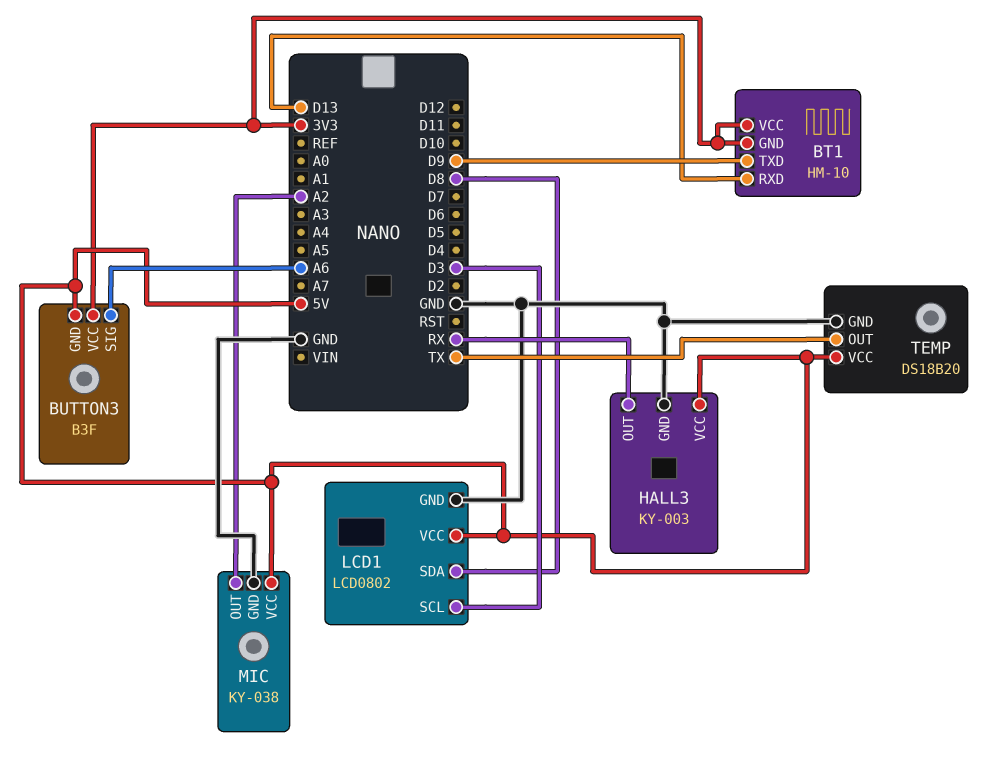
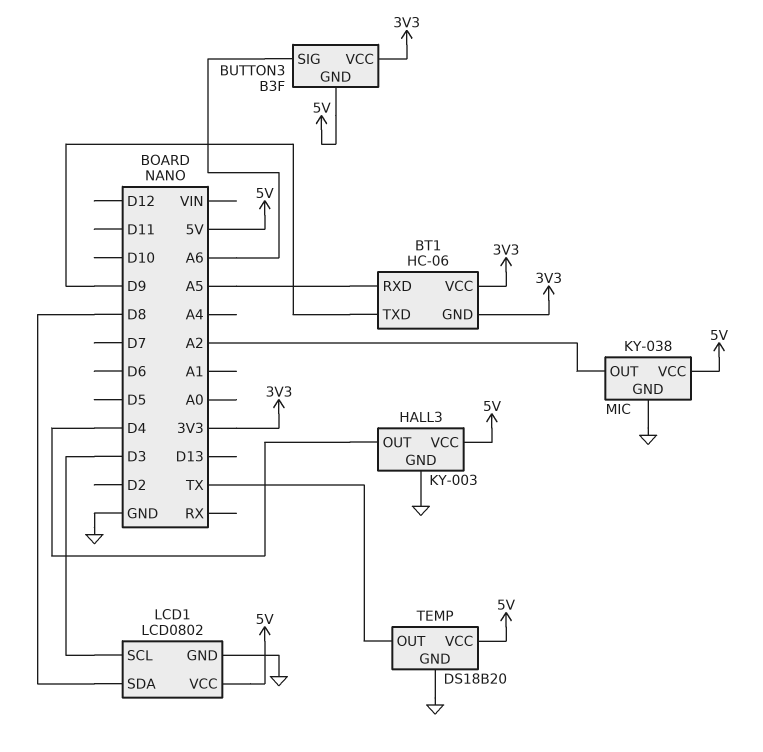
BT1: HM-10 -> HC-06
BT1 pin RXD: D13 -> A5
HALL3 pin OUT: RX -> D4

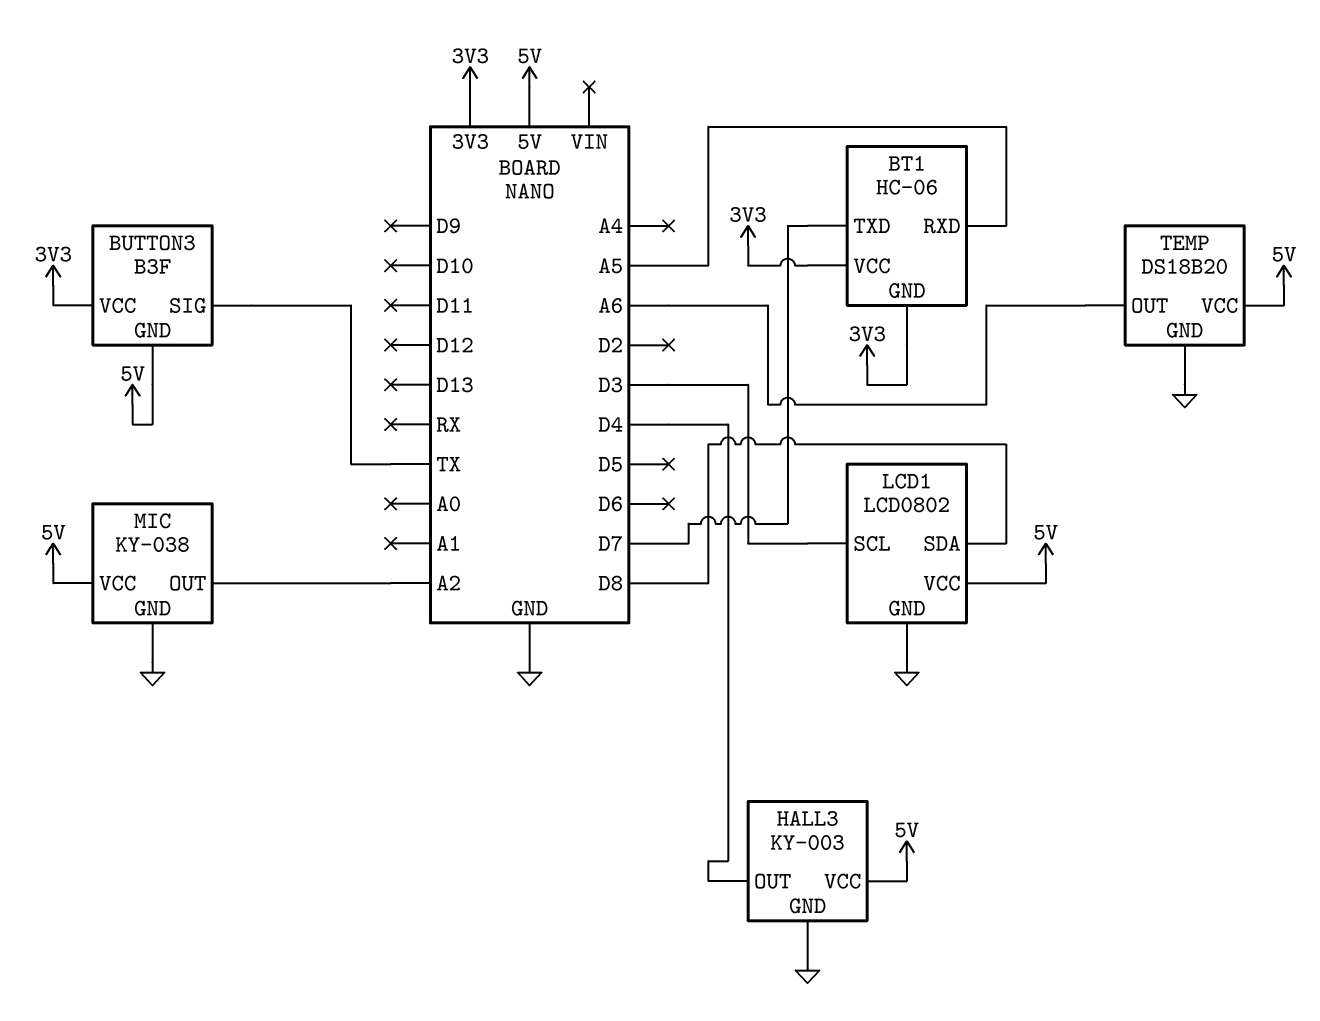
BT1 pin TXD: D9 -> D7
BUTTON3 pin SIG: A6 -> TX
TEMP pin OUT: TX -> A6

